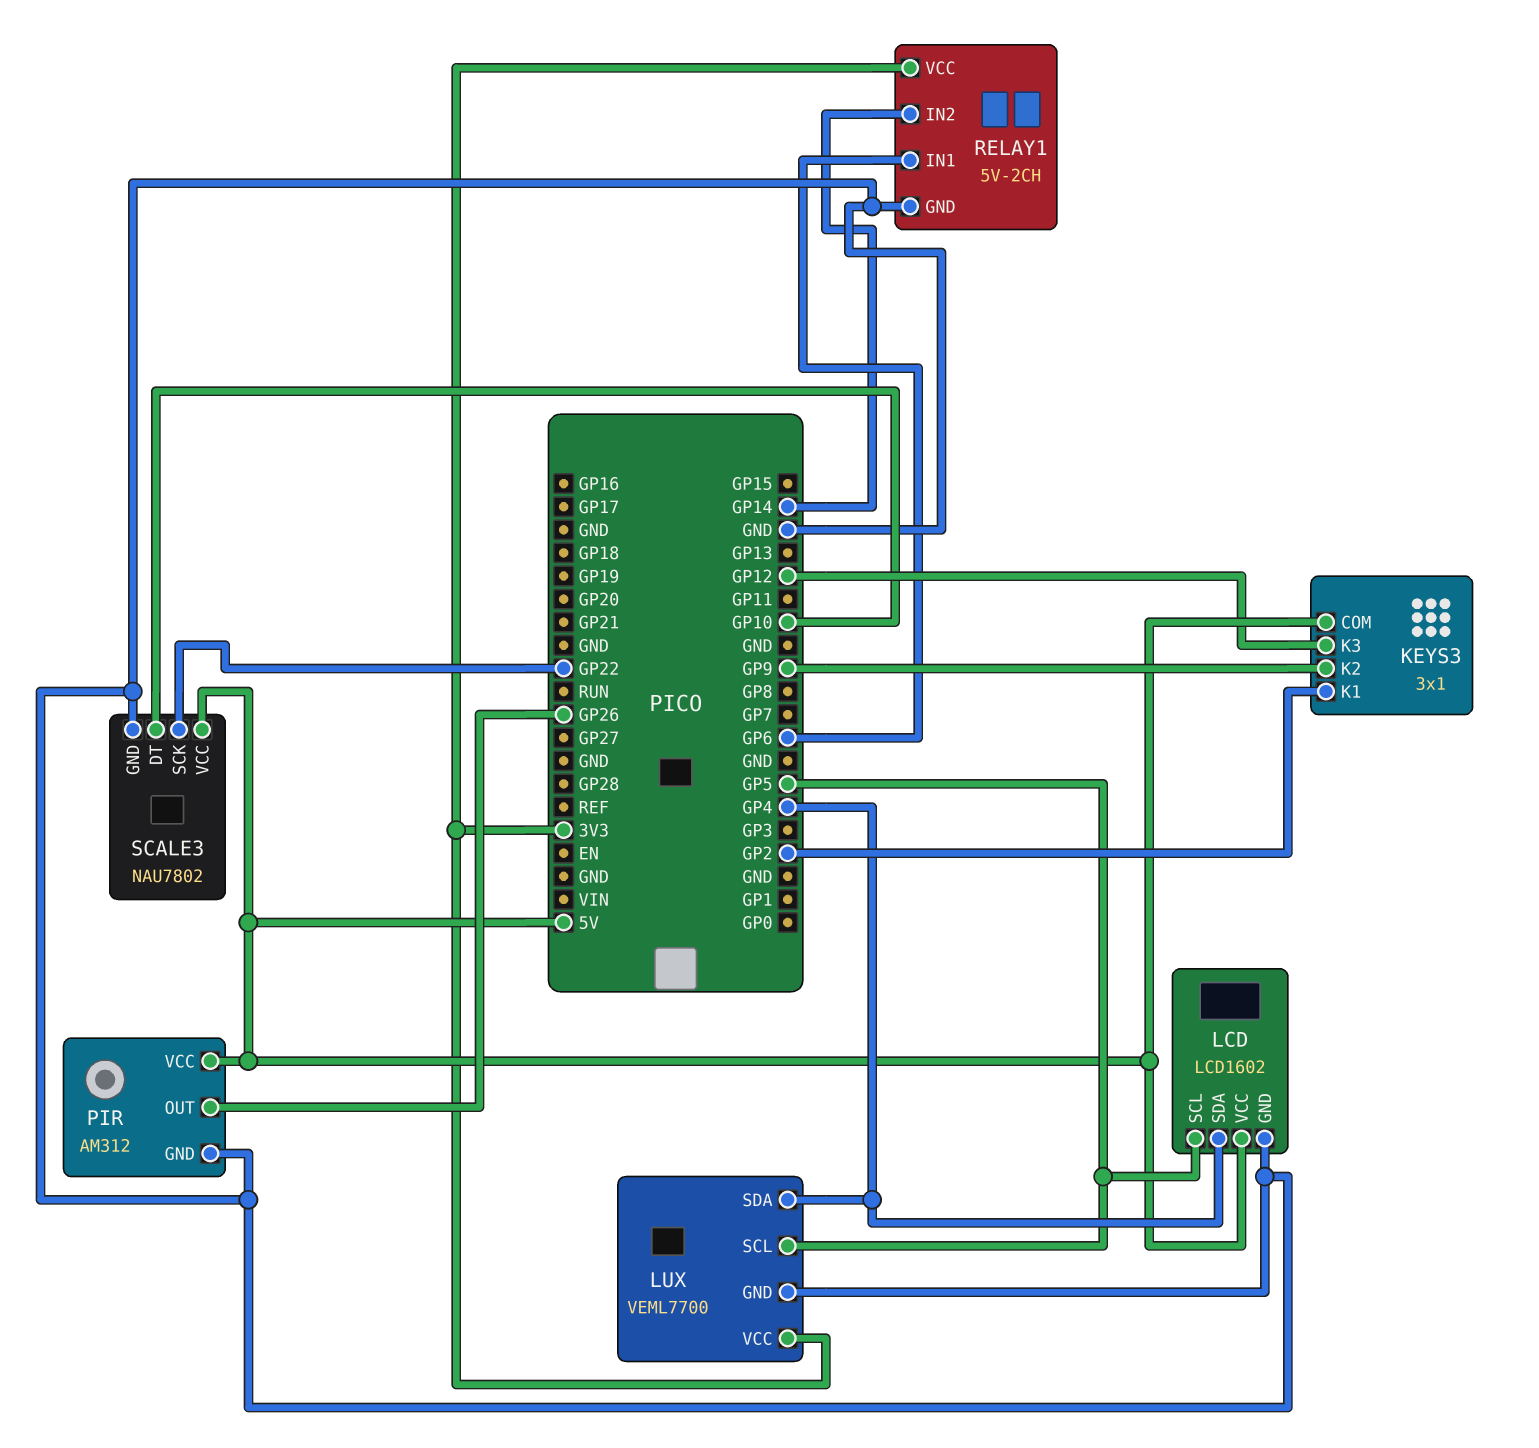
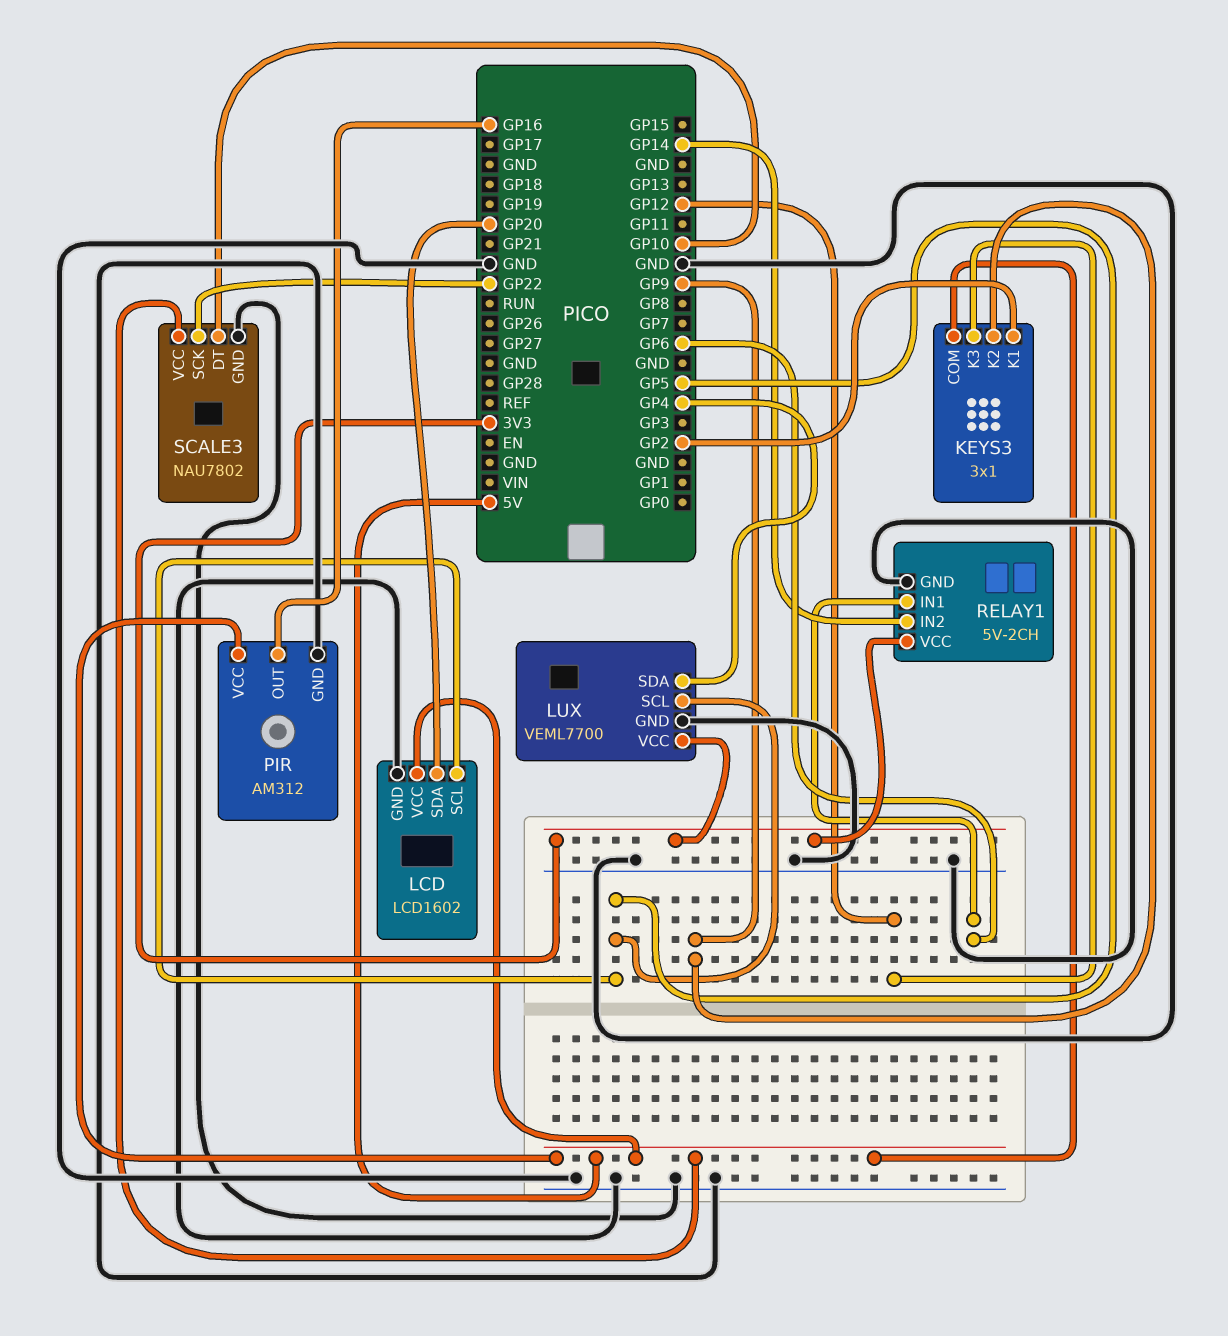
LCD pin SDA: GP4 -> GP20
PIR pin OUT: GP26 -> GP16

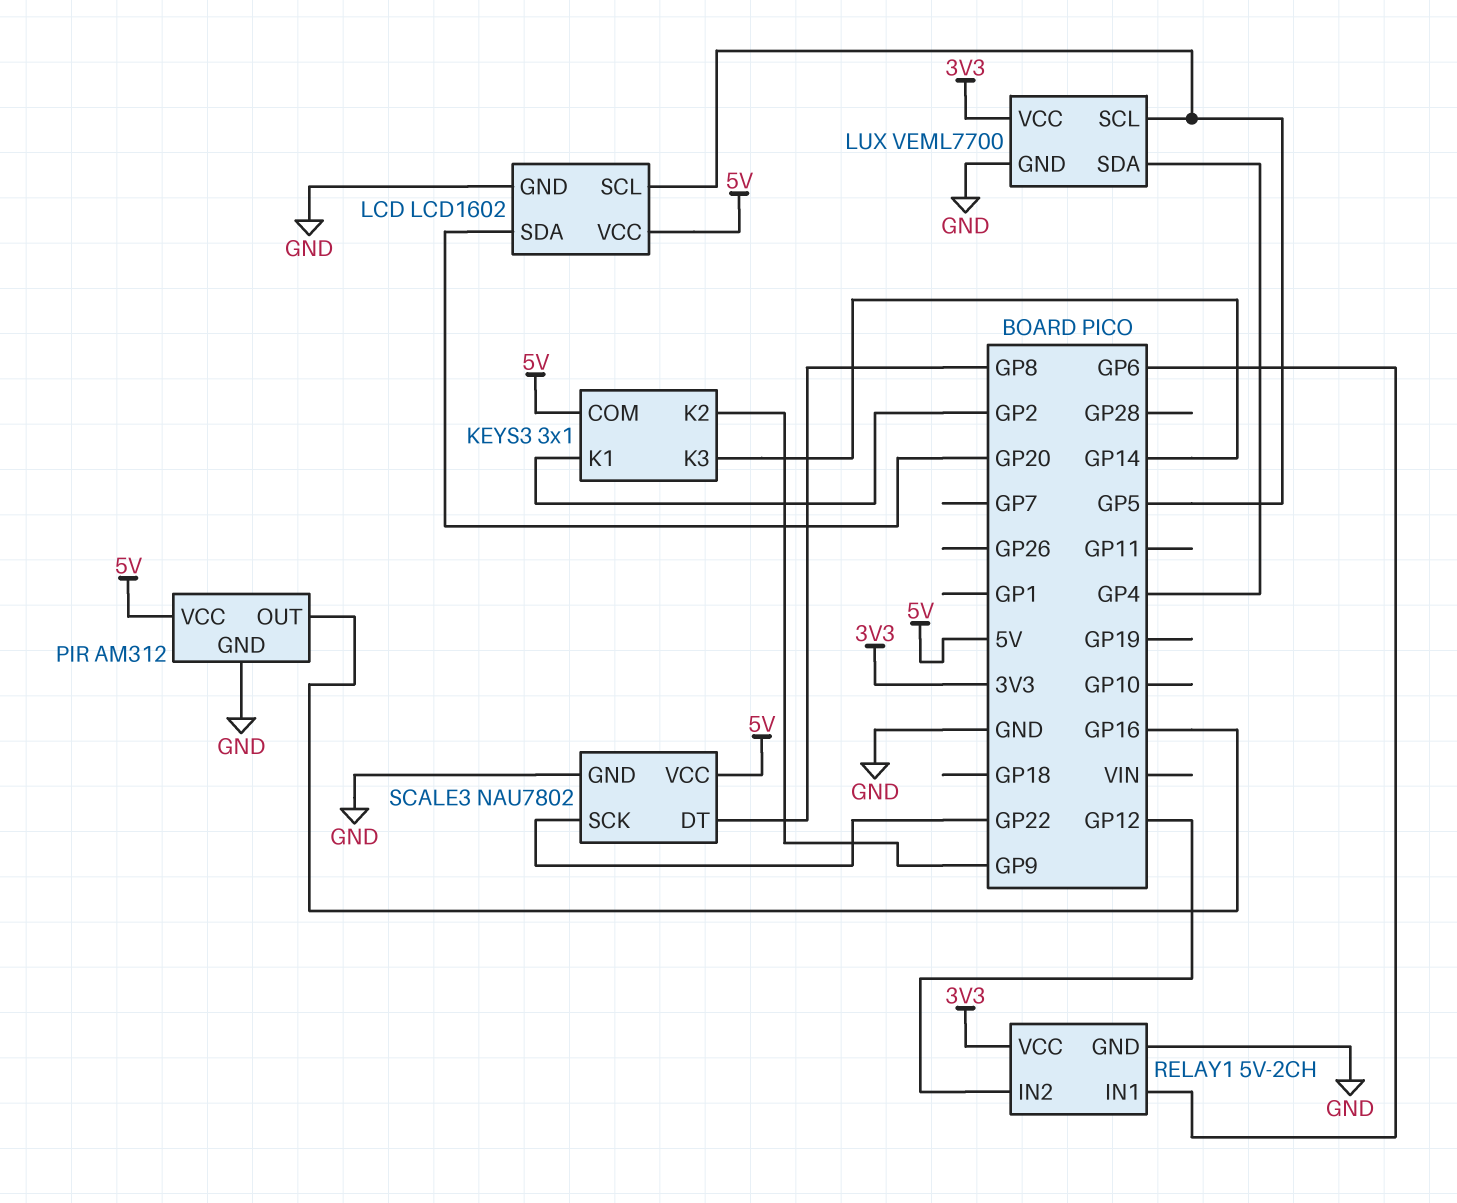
KEYS3 pin K3: GP12 -> GP14
RELAY1 pin IN2: GP14 -> GP12
SCALE3 pin DT: GP10 -> GP8

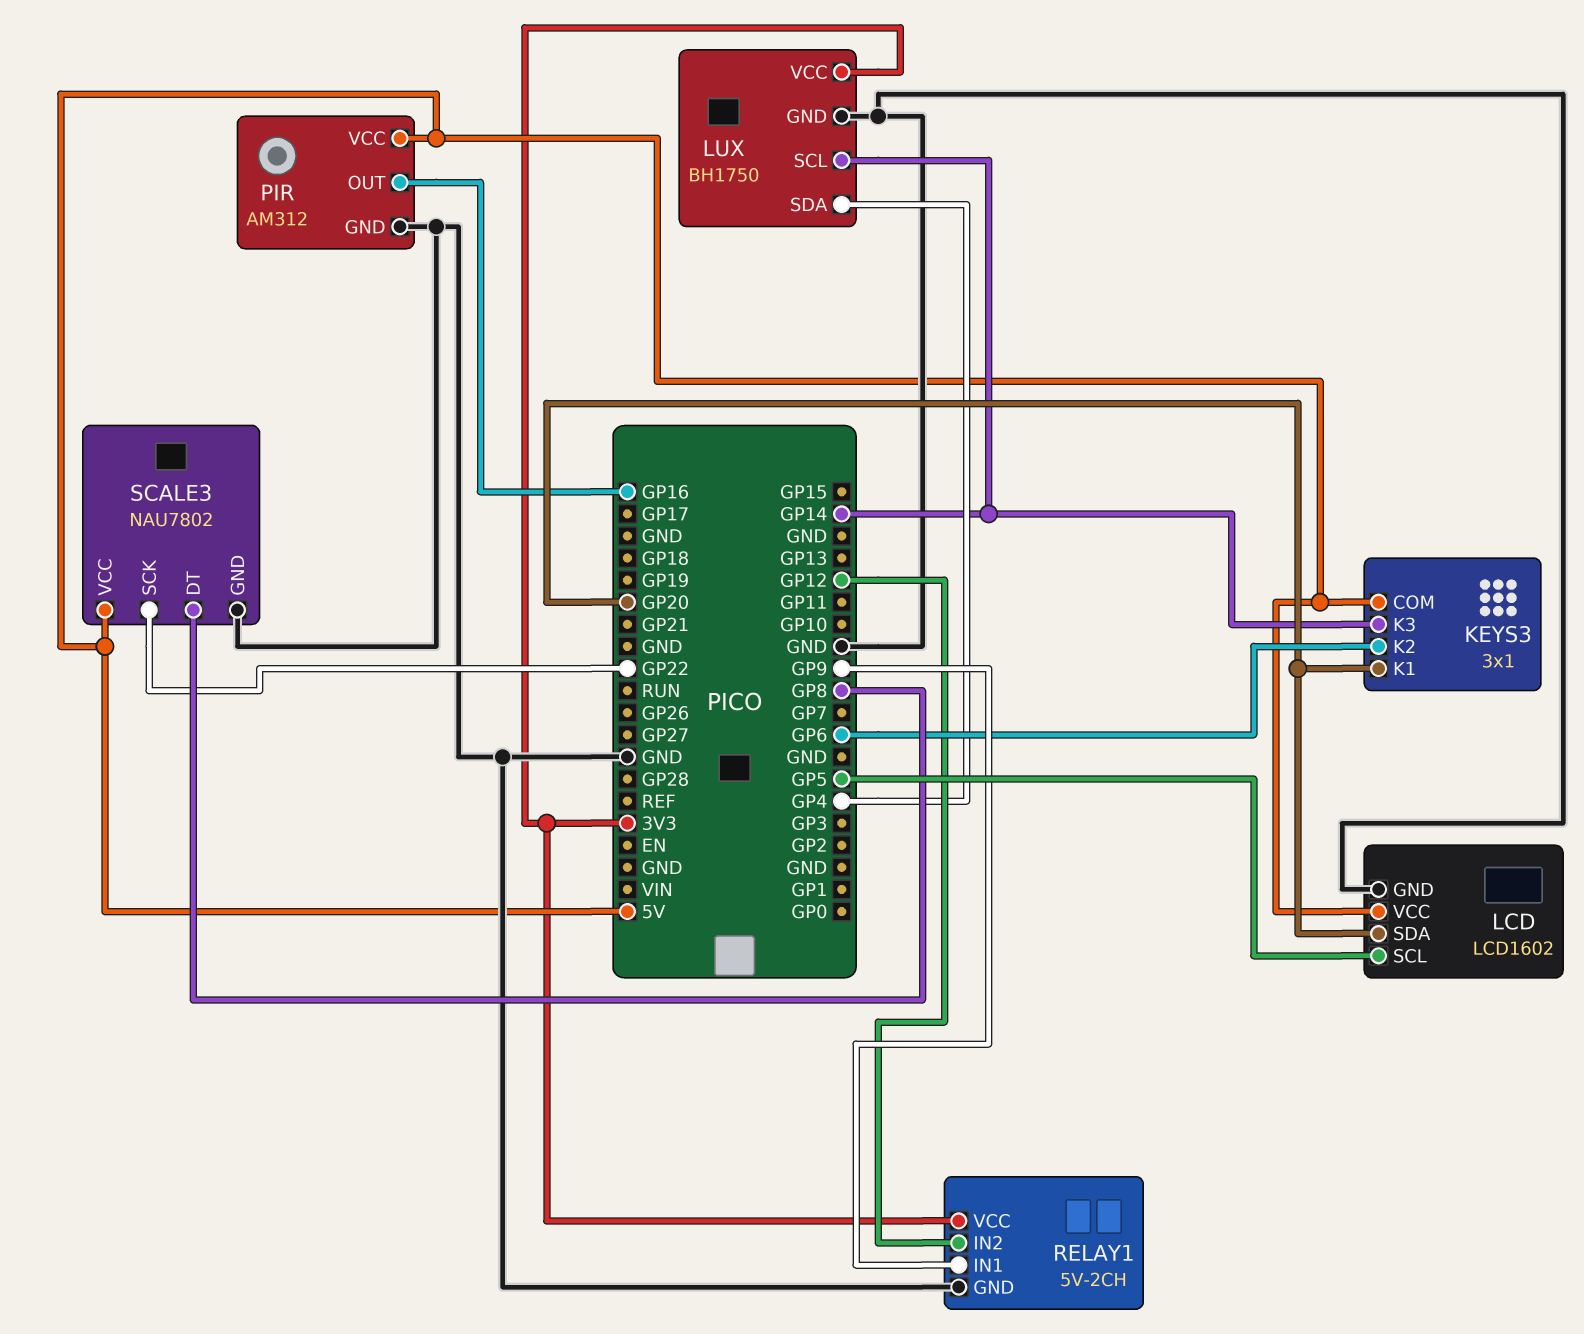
KEYS3 pin K1: GP2 -> GP20
KEYS3 pin K2: GP9 -> GP6
LUX: VEML7700 -> BH1750
LUX pin SCL: GP5 -> GP14
RELAY1 pin IN1: GP6 -> GP9

